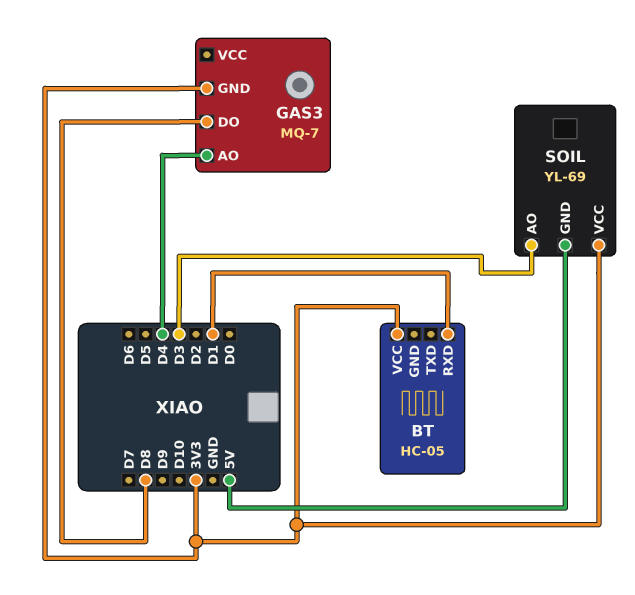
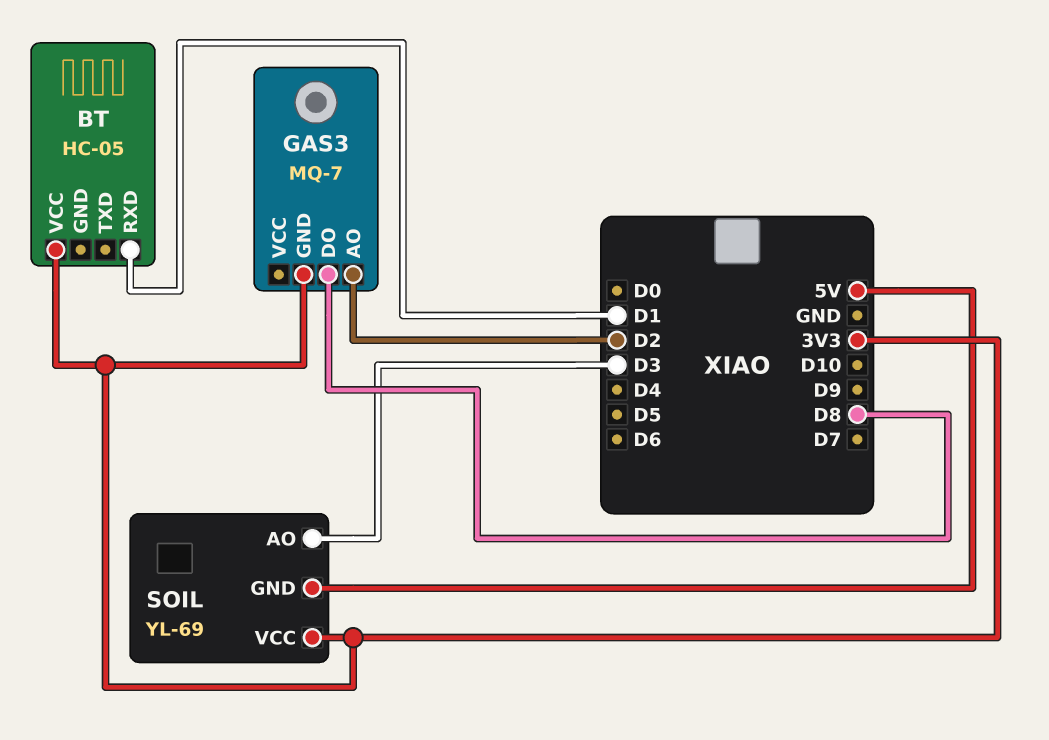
GAS3 pin AO: D4 -> D2

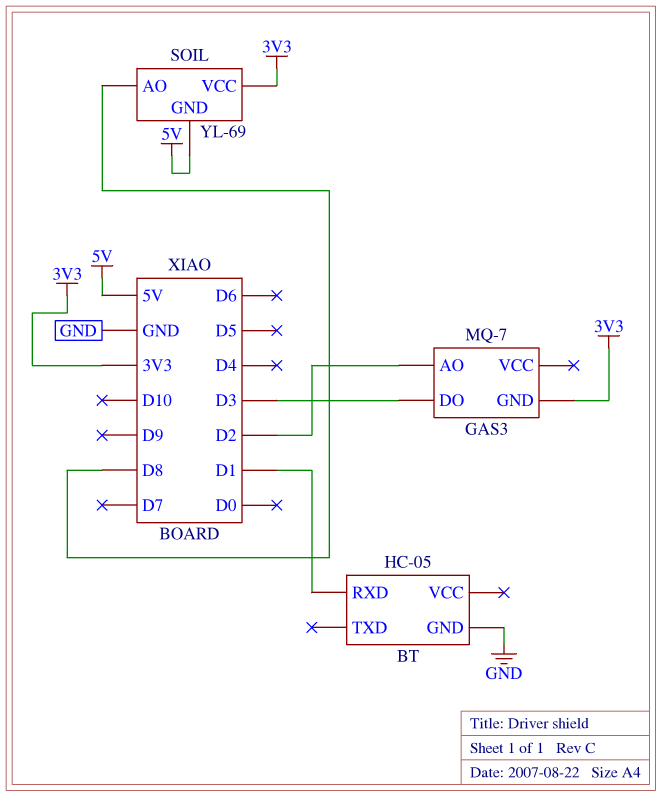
BT pin GND: none -> GND
BT pin VCC: 3V3 -> none
GAS3 pin DO: D8 -> D3
SOIL pin AO: D3 -> D8

